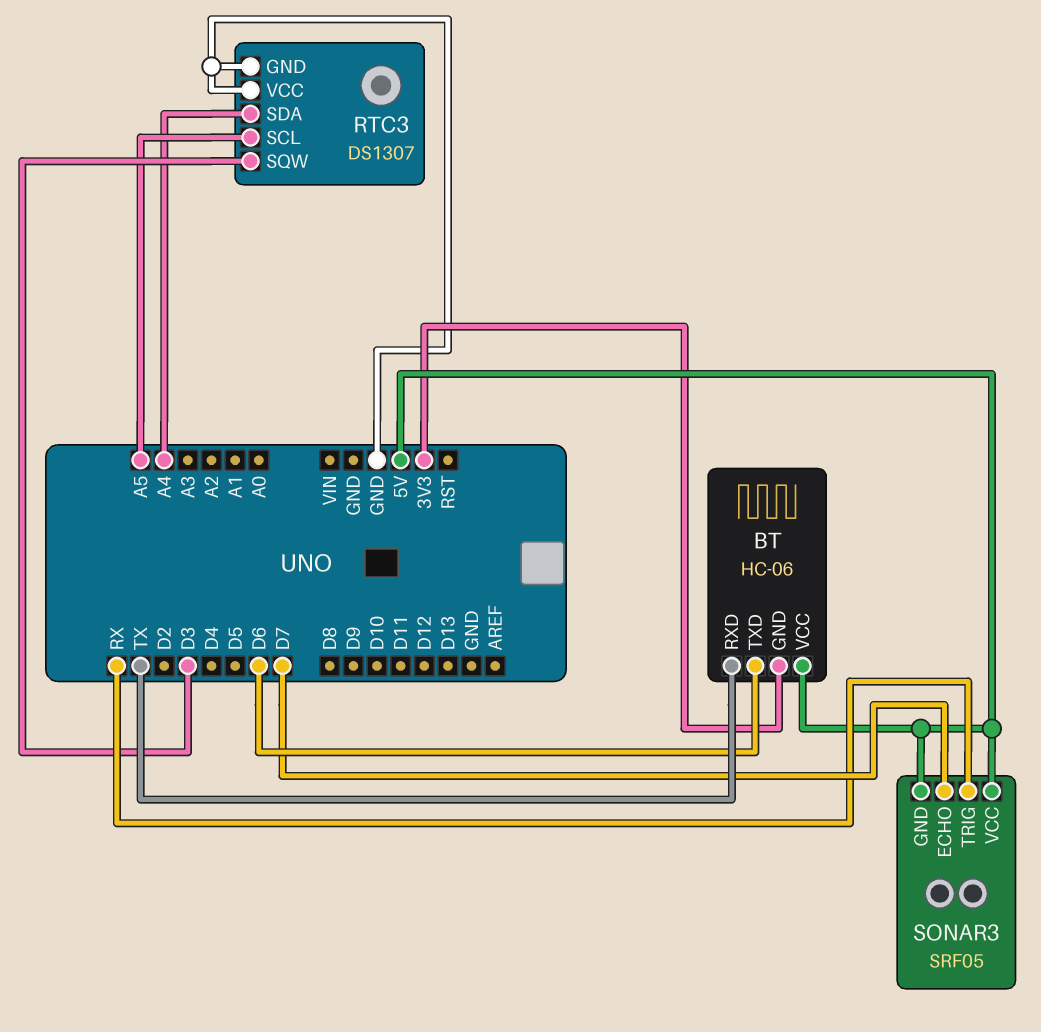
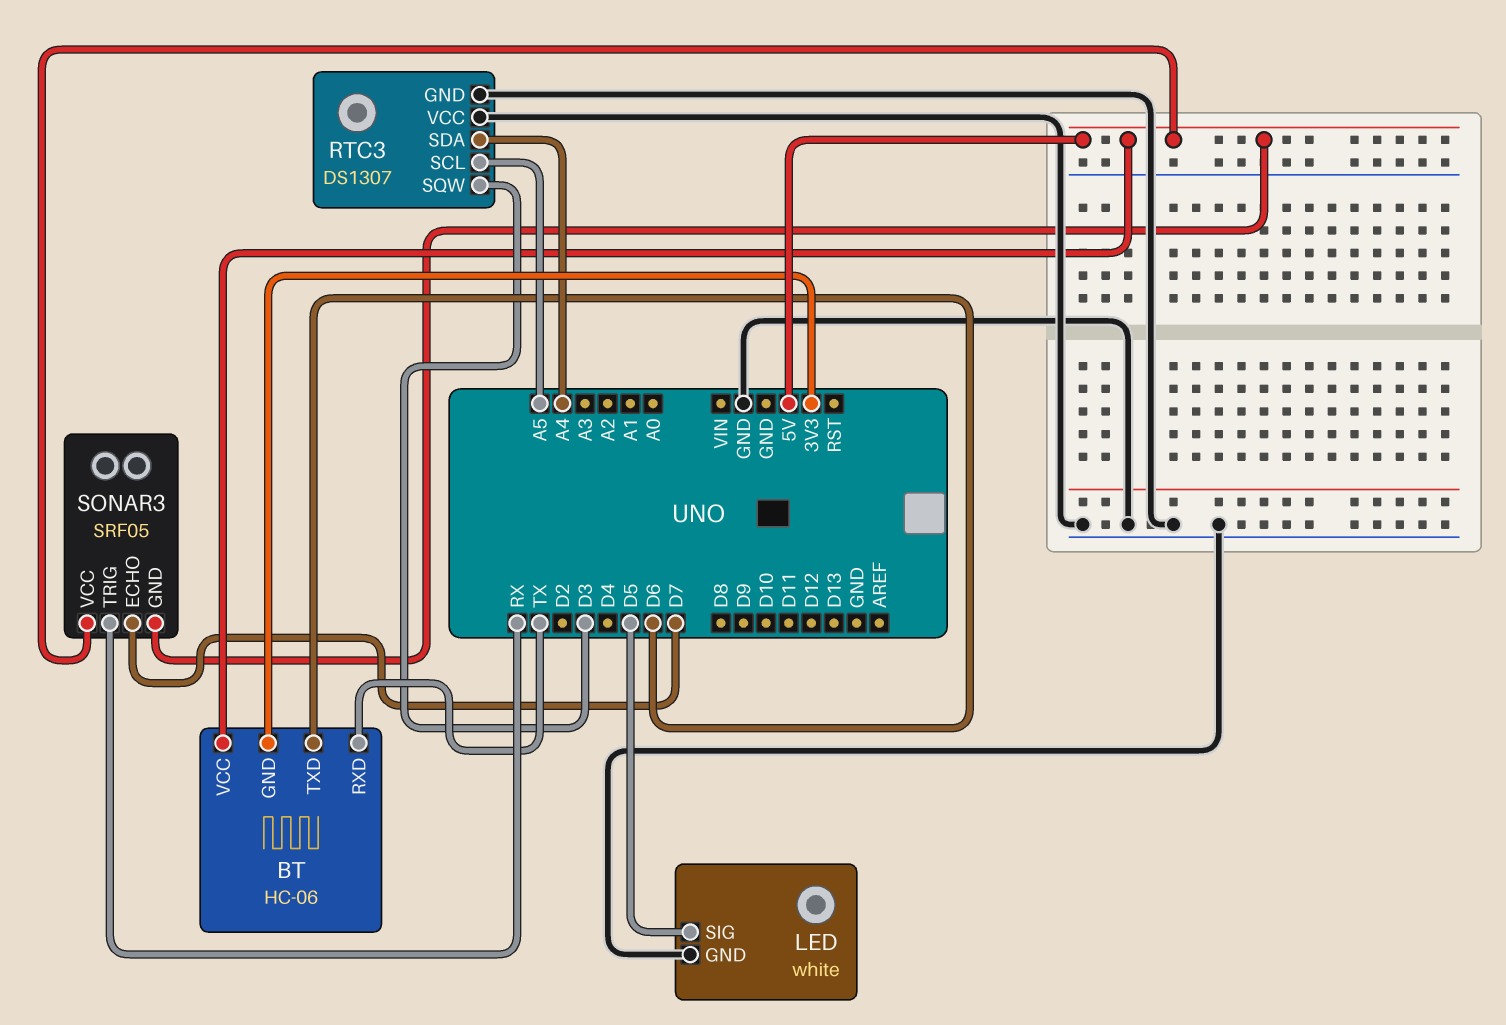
LED: none -> white
LED pin GND: none -> GND
LED pin SIG: none -> D5

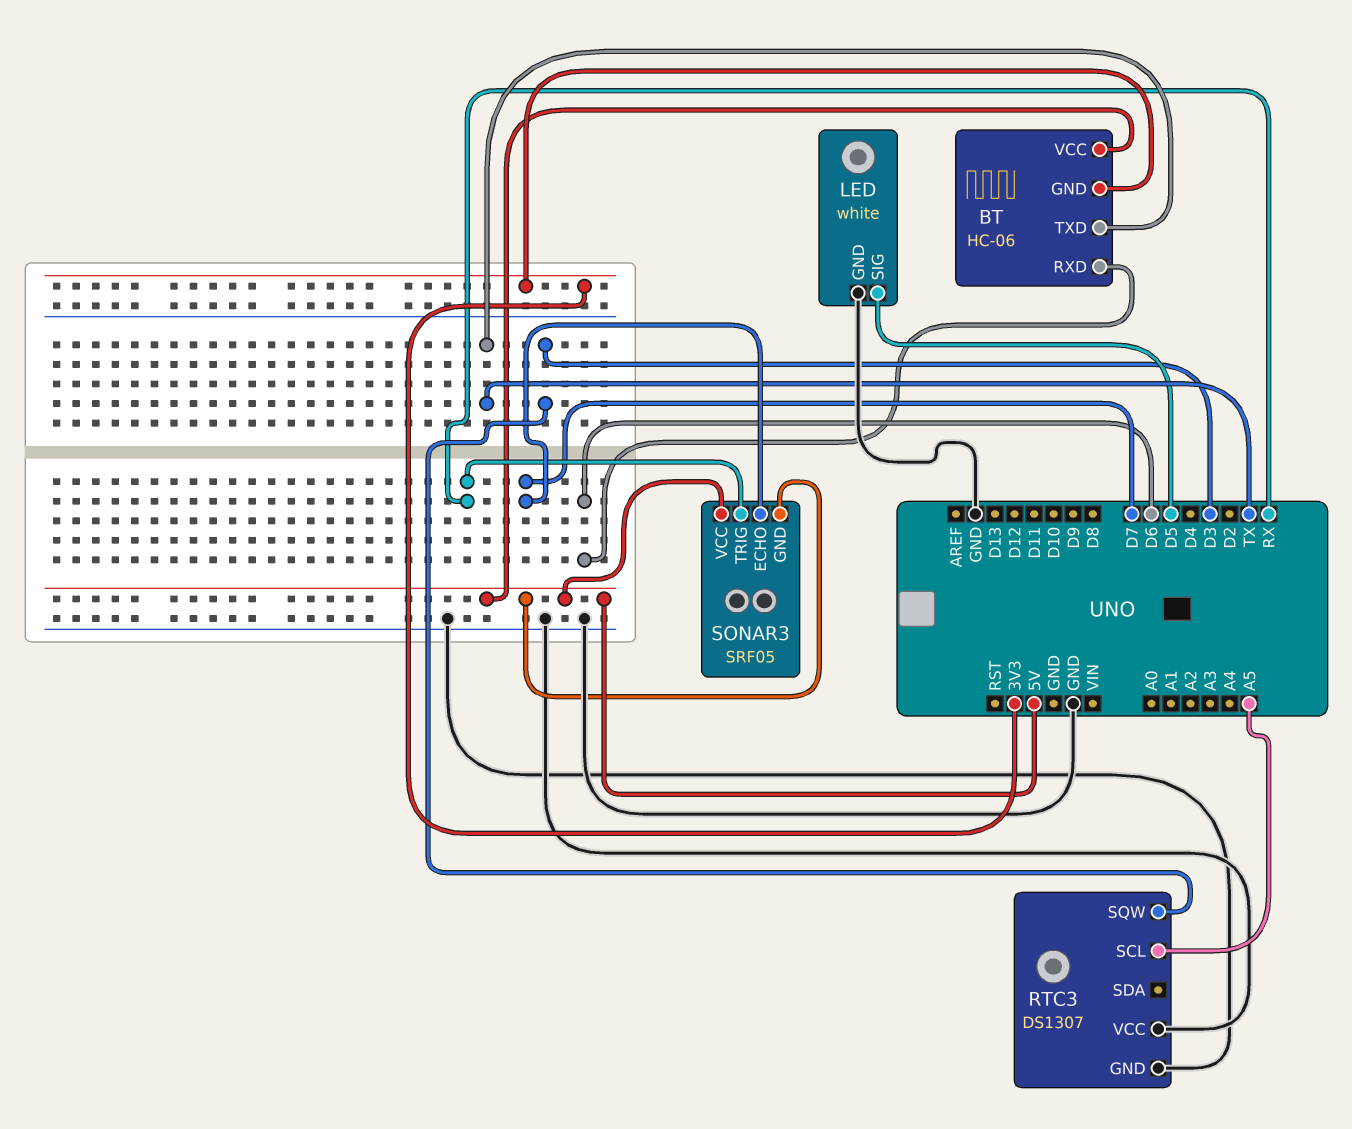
BT pin RXD: TX -> D6
BT pin TXD: D6 -> TX
RTC3 pin SDA: A4 -> none

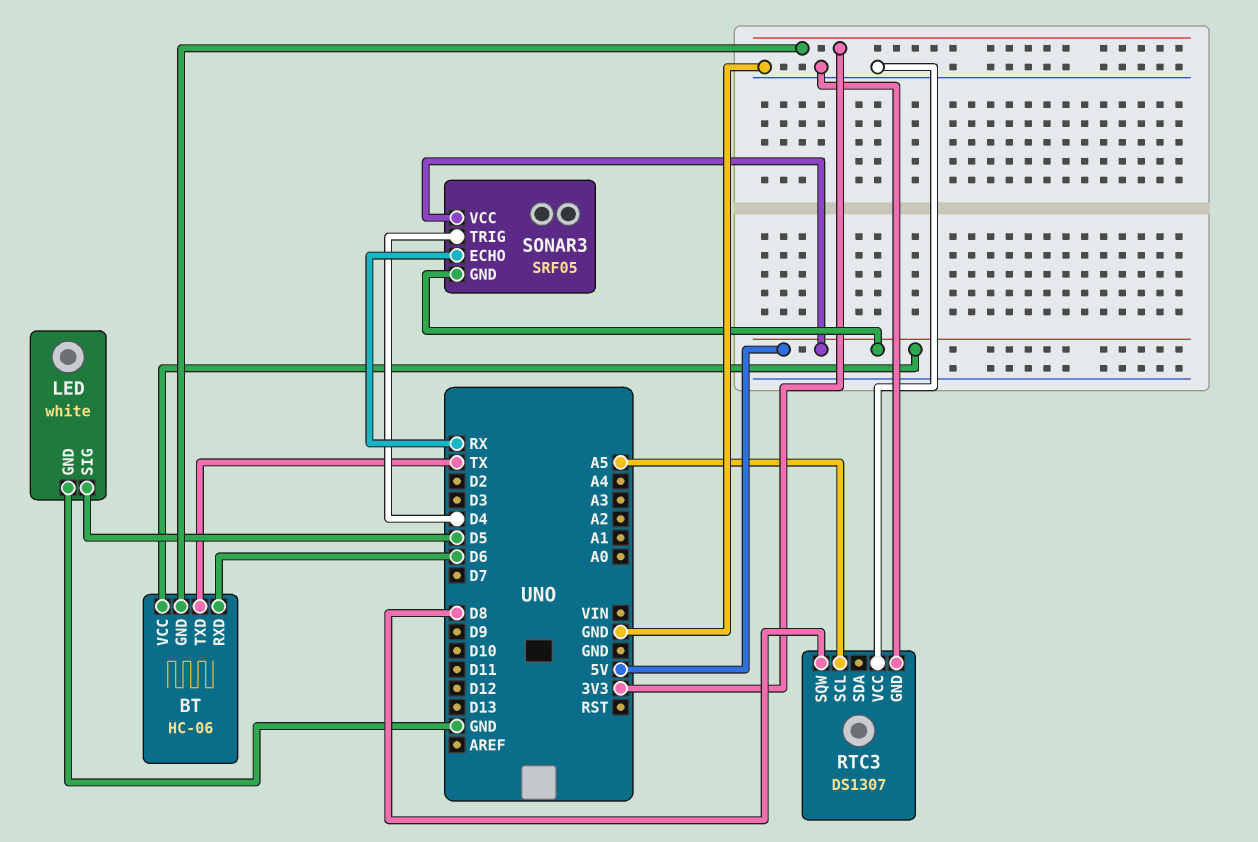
RTC3 pin SQW: D3 -> D8
SONAR3 pin ECHO: D7 -> RX
SONAR3 pin TRIG: RX -> D4

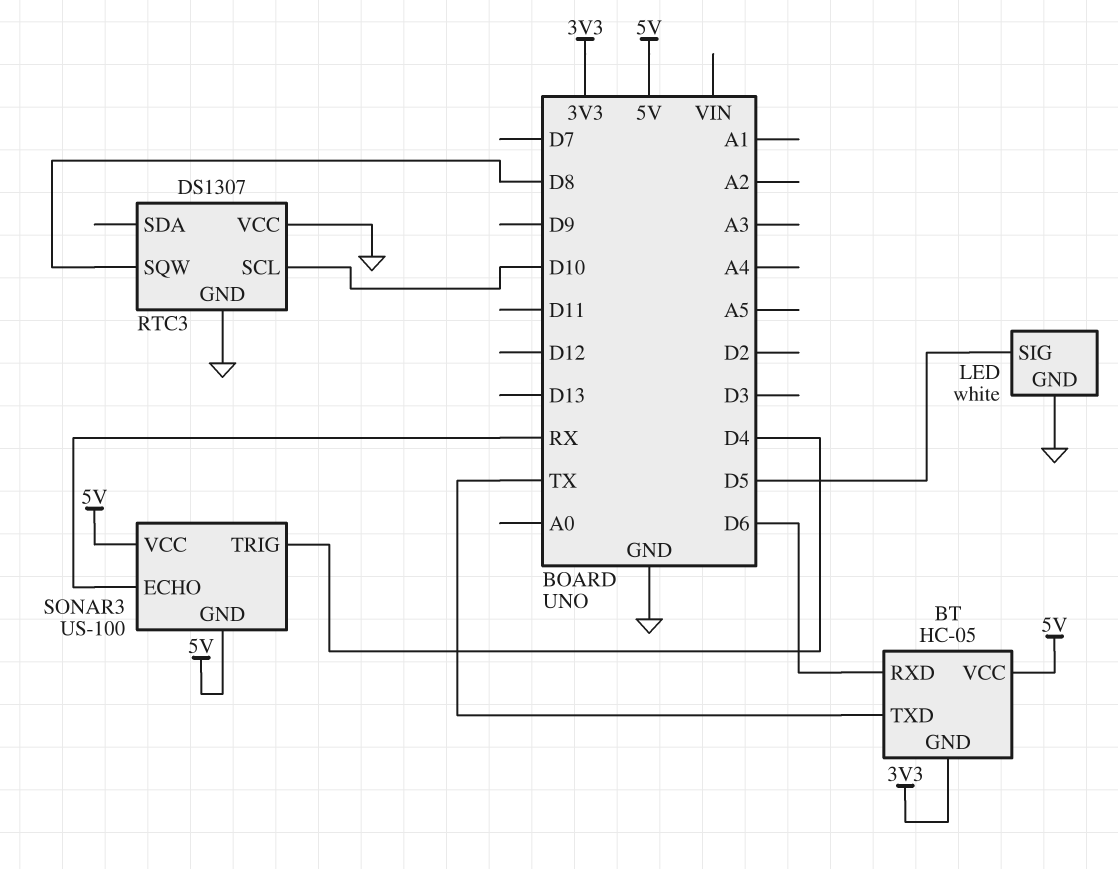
BT: HC-06 -> HC-05
RTC3 pin SCL: A5 -> D10
SONAR3: SRF05 -> US-100

